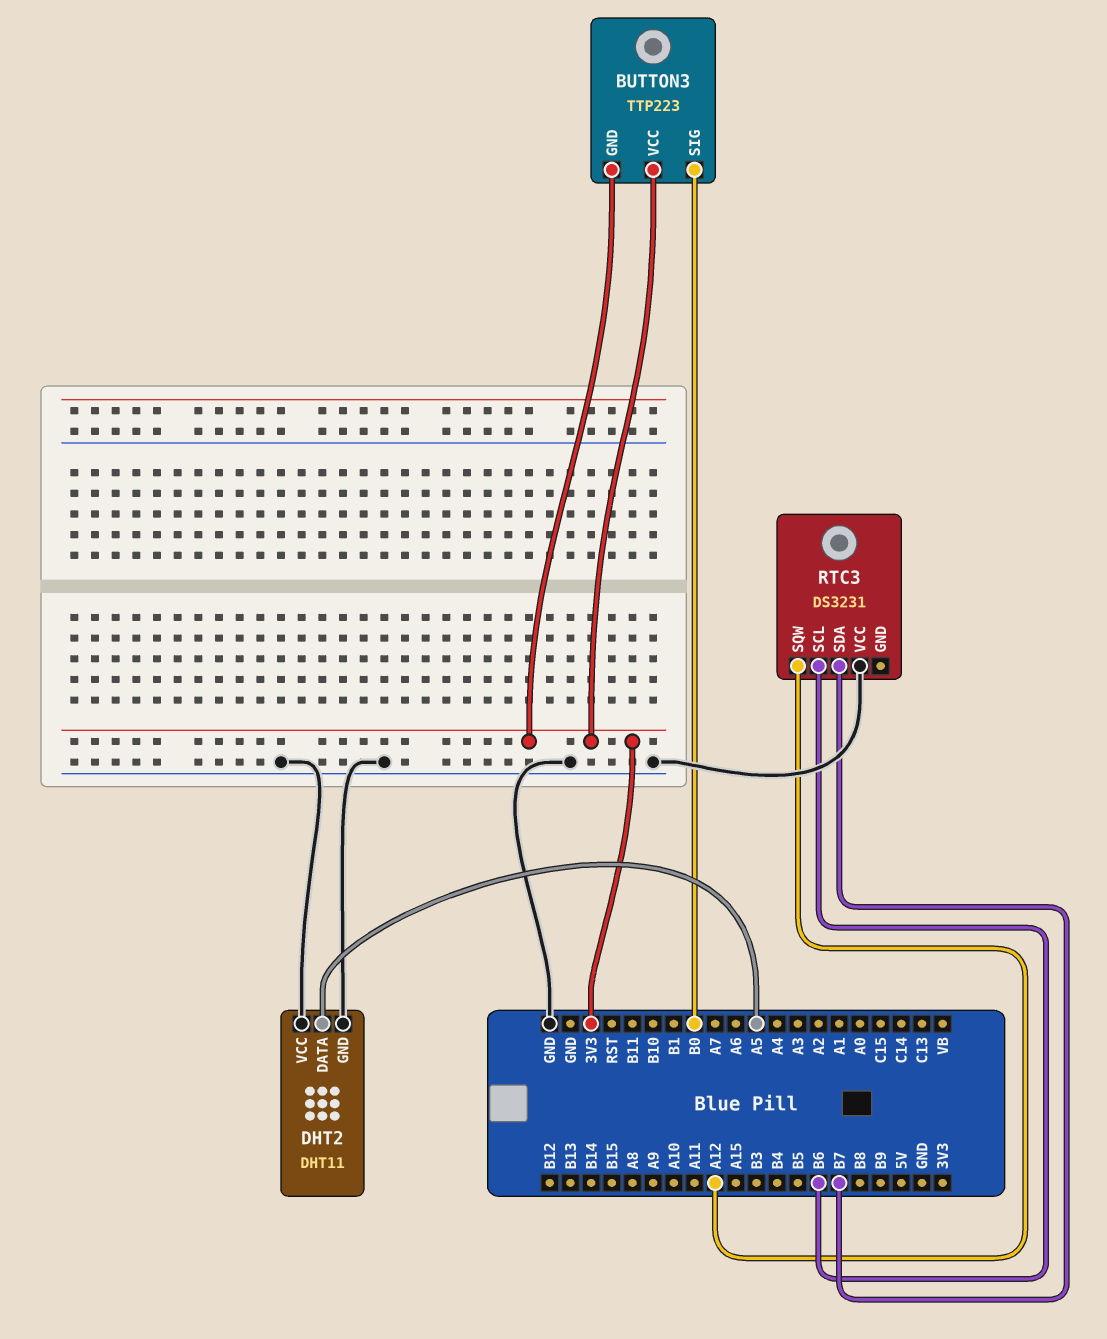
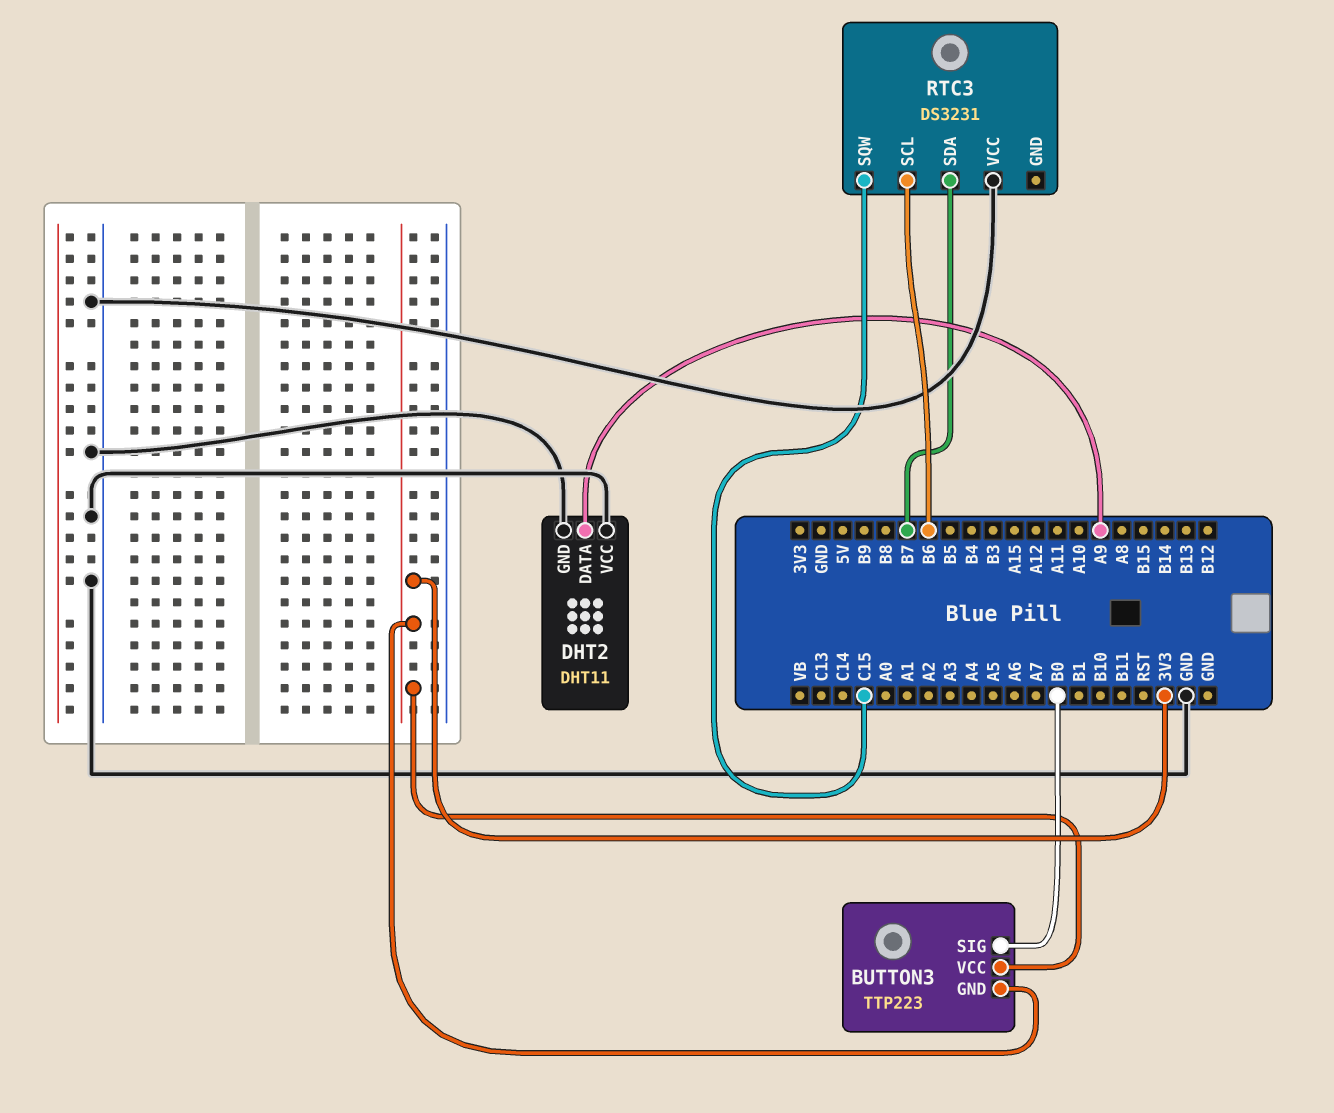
DHT2 pin DATA: A5 -> A9
RTC3 pin SQW: A12 -> C15

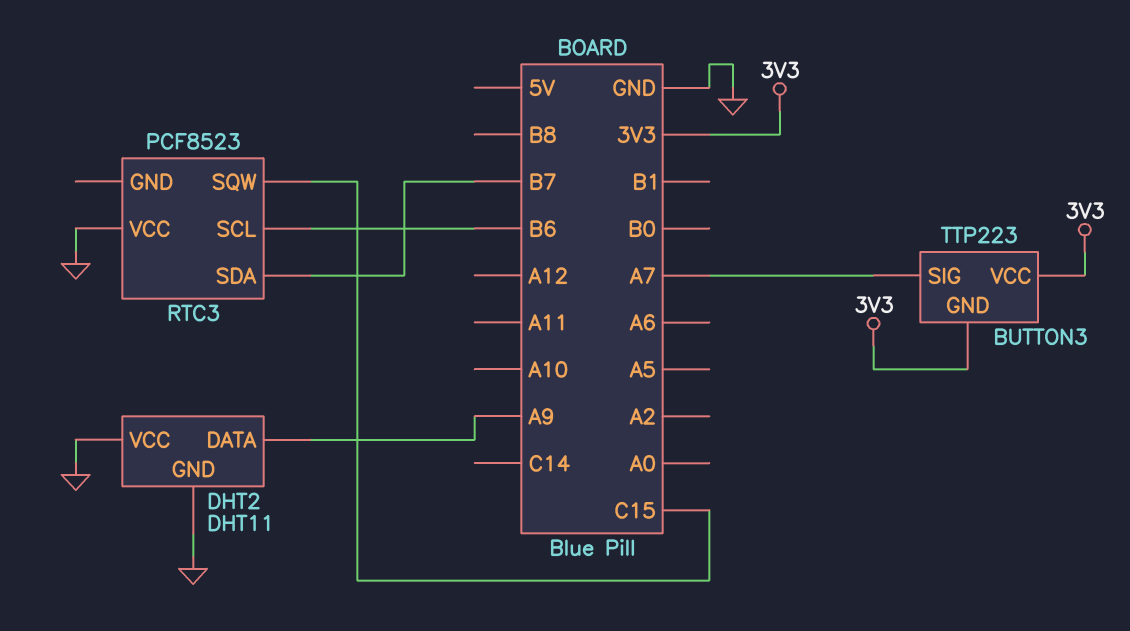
BUTTON3 pin SIG: B0 -> A7
RTC3: DS3231 -> PCF8523

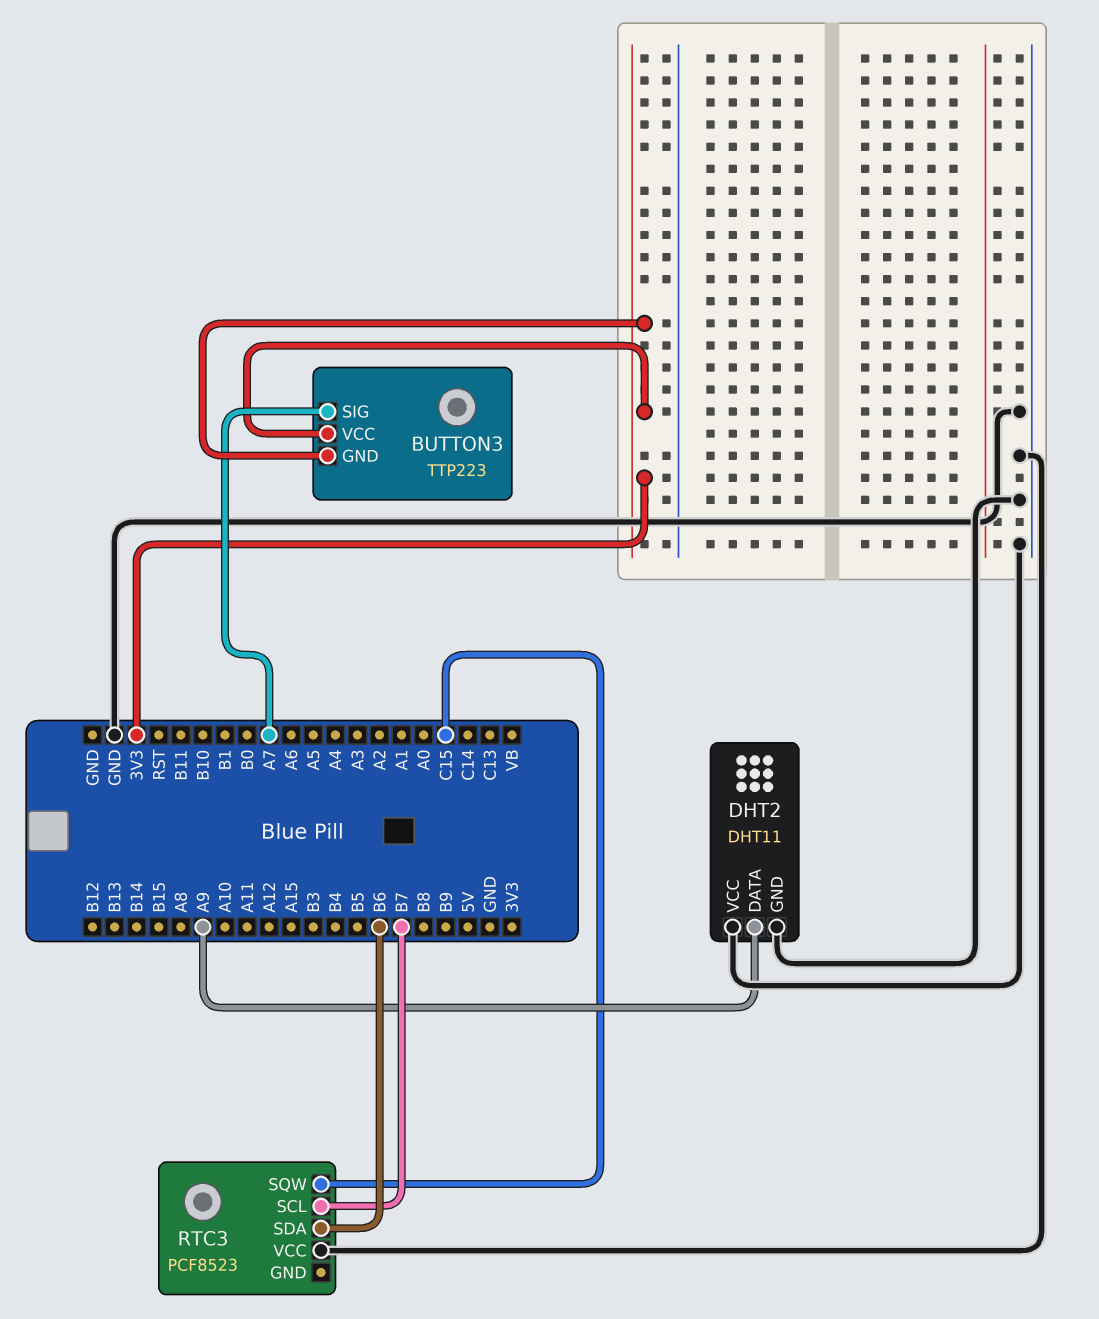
RTC3 pin SCL: B6 -> B7
RTC3 pin SDA: B7 -> B6

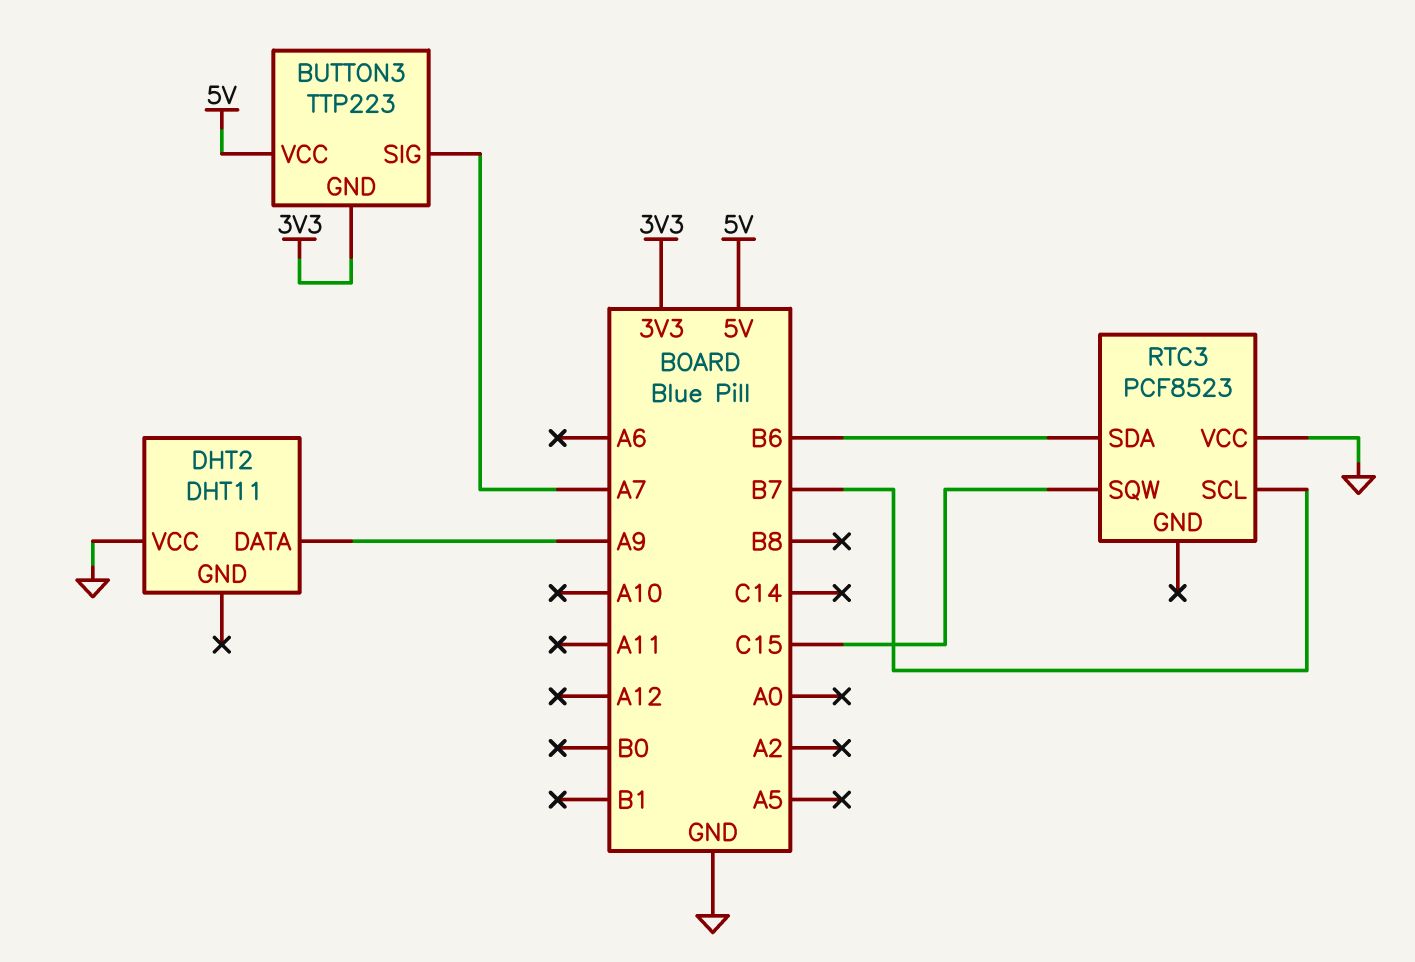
BUTTON3 pin VCC: 3V3 -> 5V
DHT2 pin GND: GND -> none

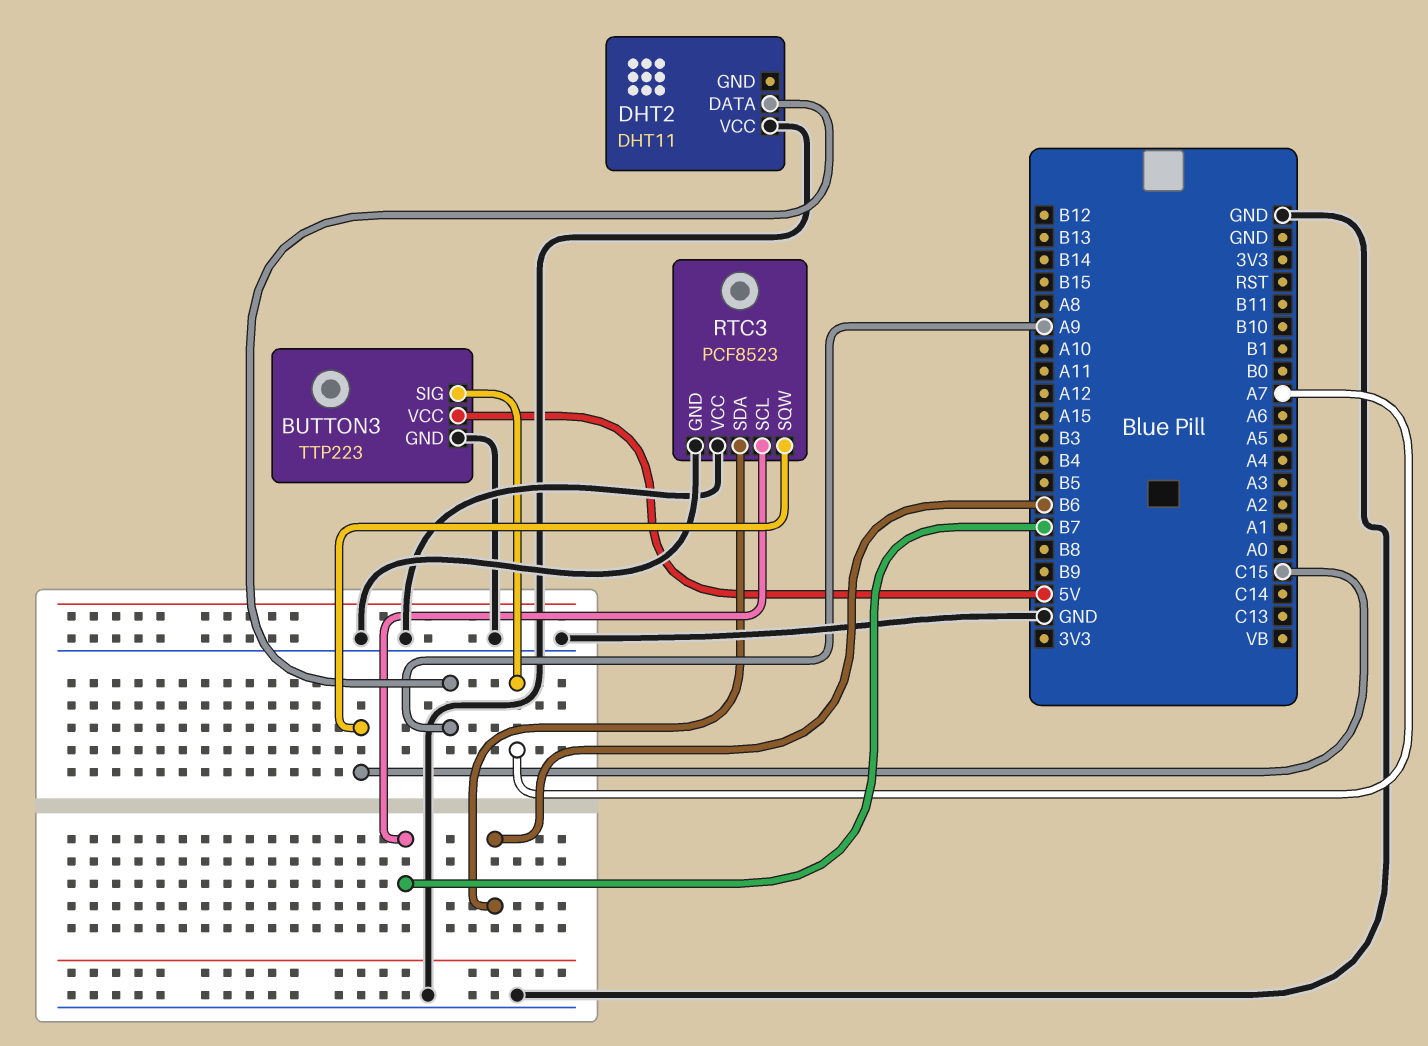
BUTTON3 pin GND: 3V3 -> GND
RTC3 pin GND: none -> GND

